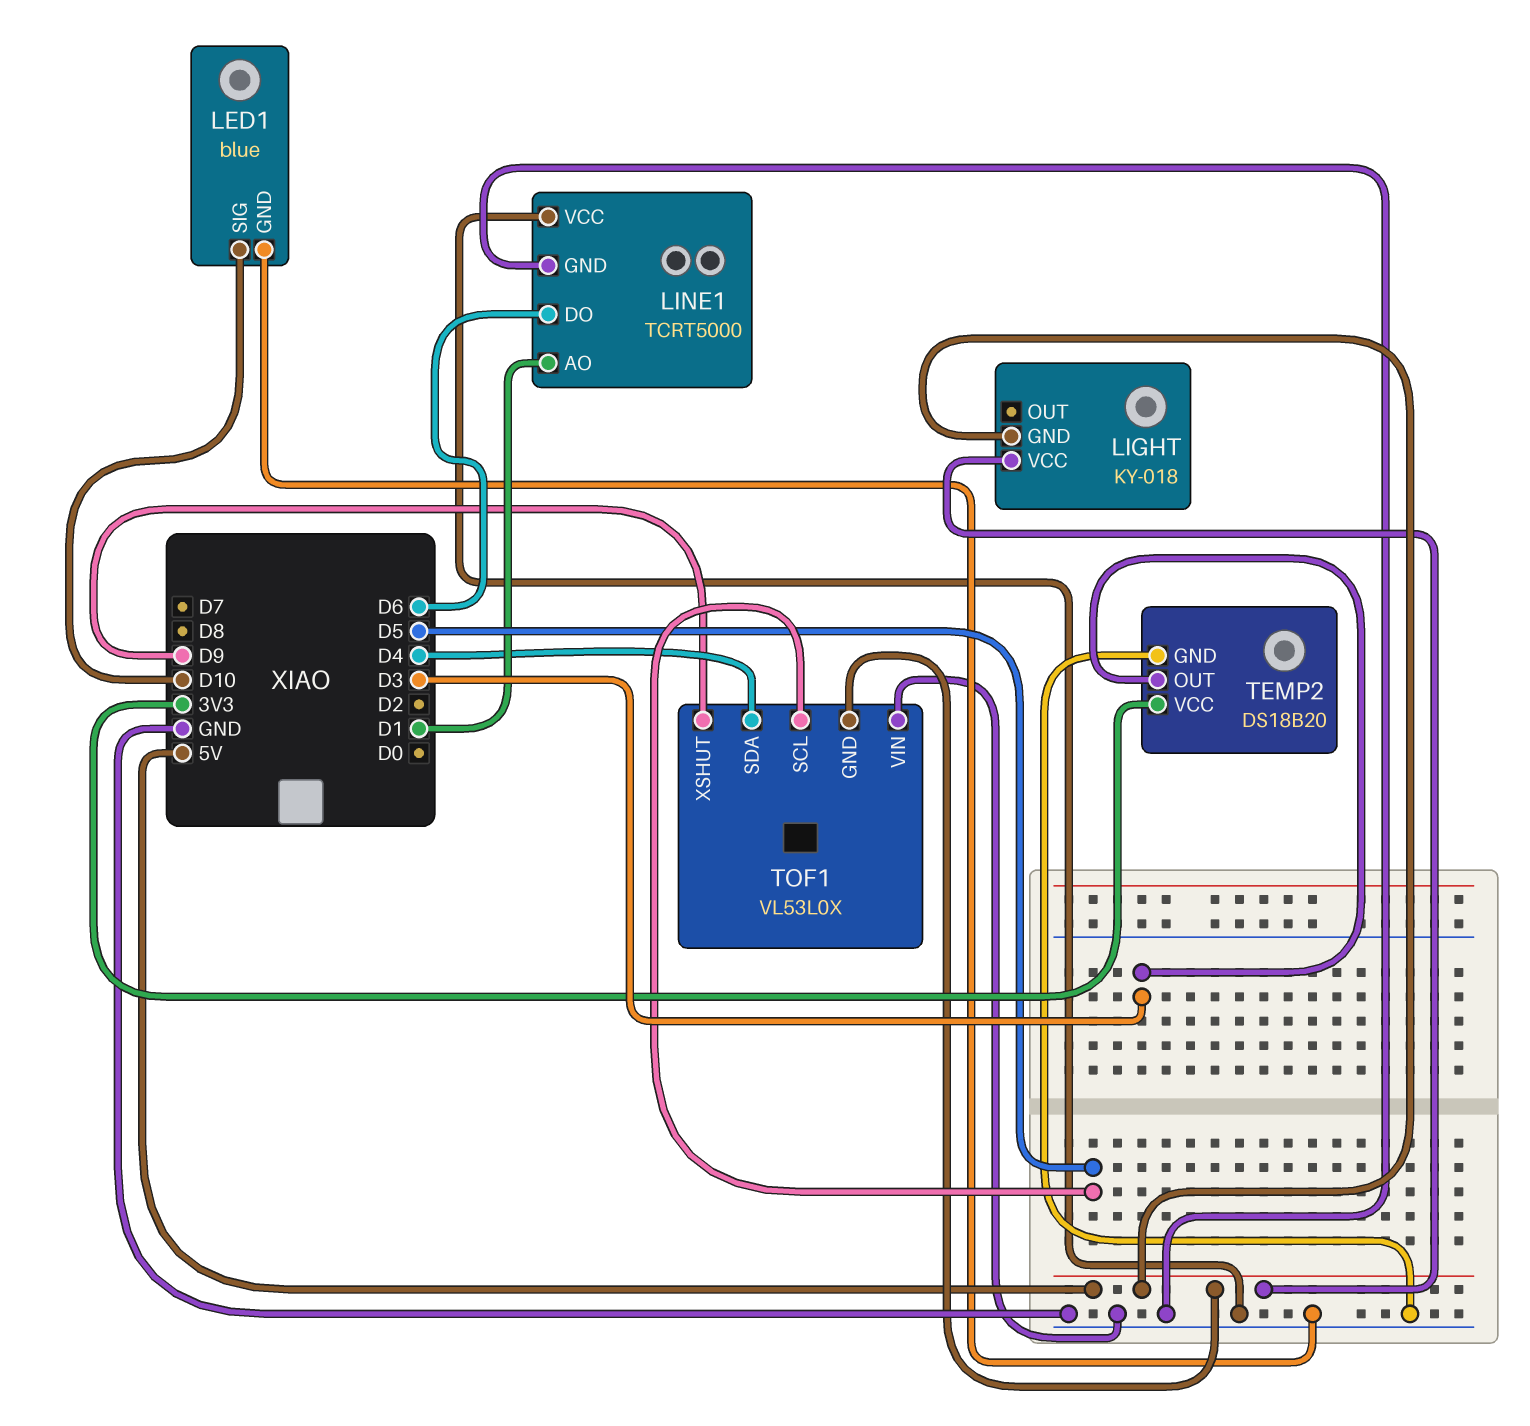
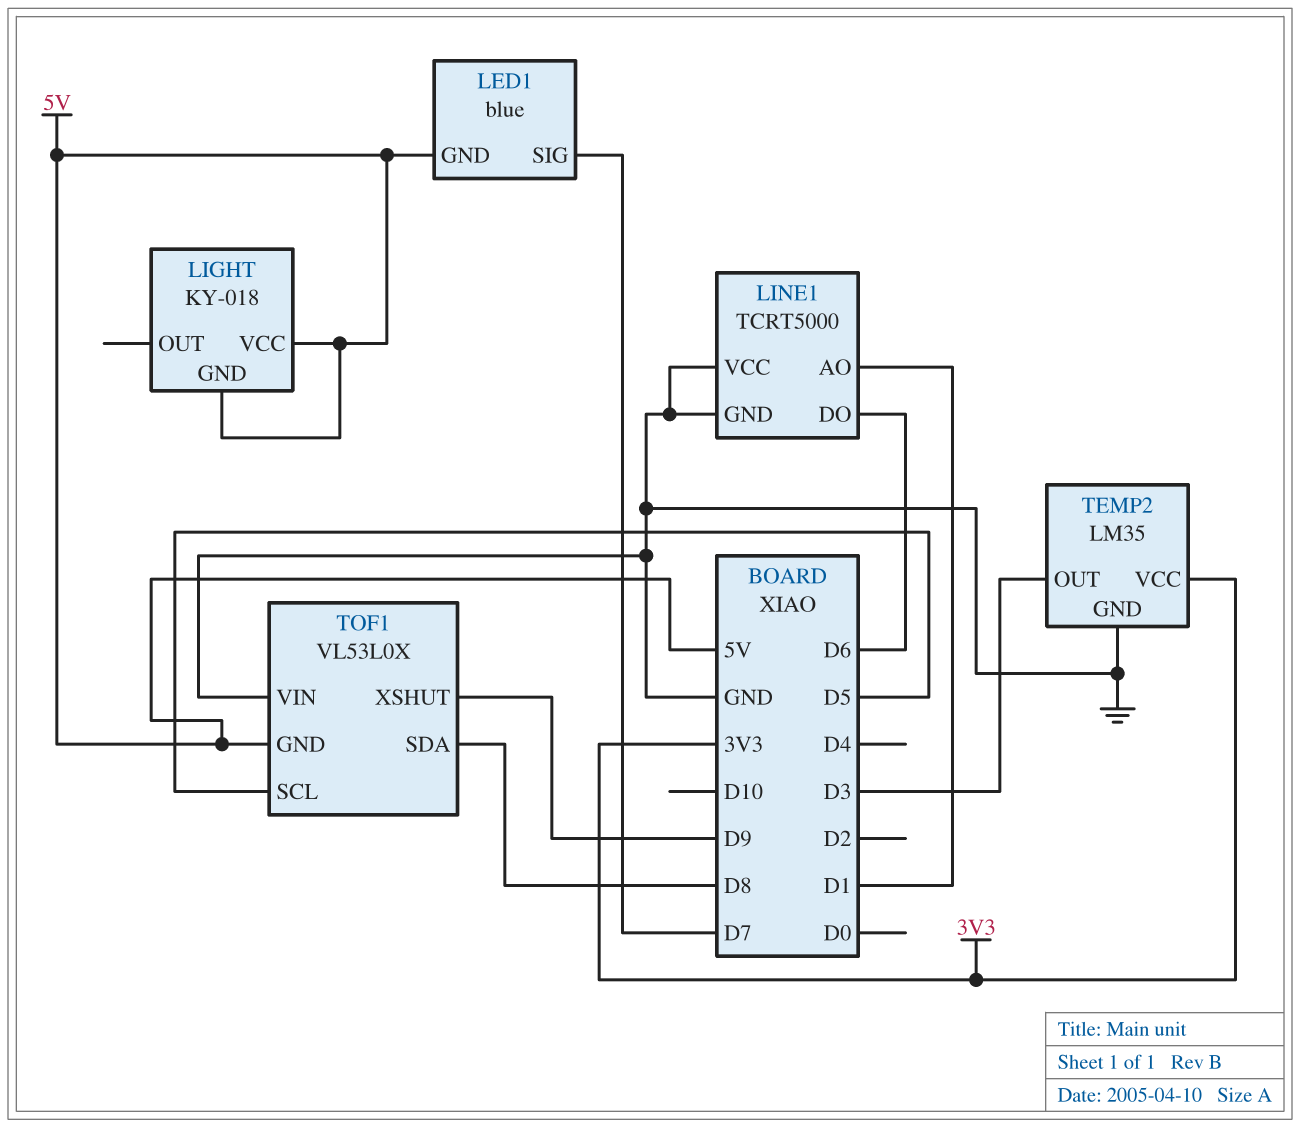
LED1 pin GND: GND -> 5V
LED1 pin SIG: D10 -> D7
TEMP2: DS18B20 -> LM35
TOF1 pin SDA: D4 -> D8

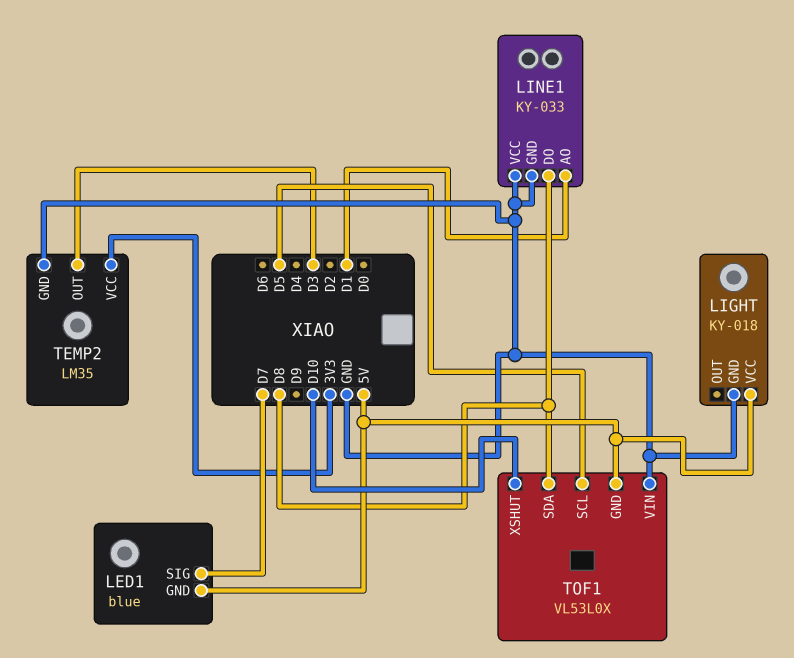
LIGHT pin GND: 5V -> GND
LINE1: TCRT5000 -> KY-033
LINE1 pin DO: D6 -> D8
TOF1 pin XSHUT: D9 -> D10

